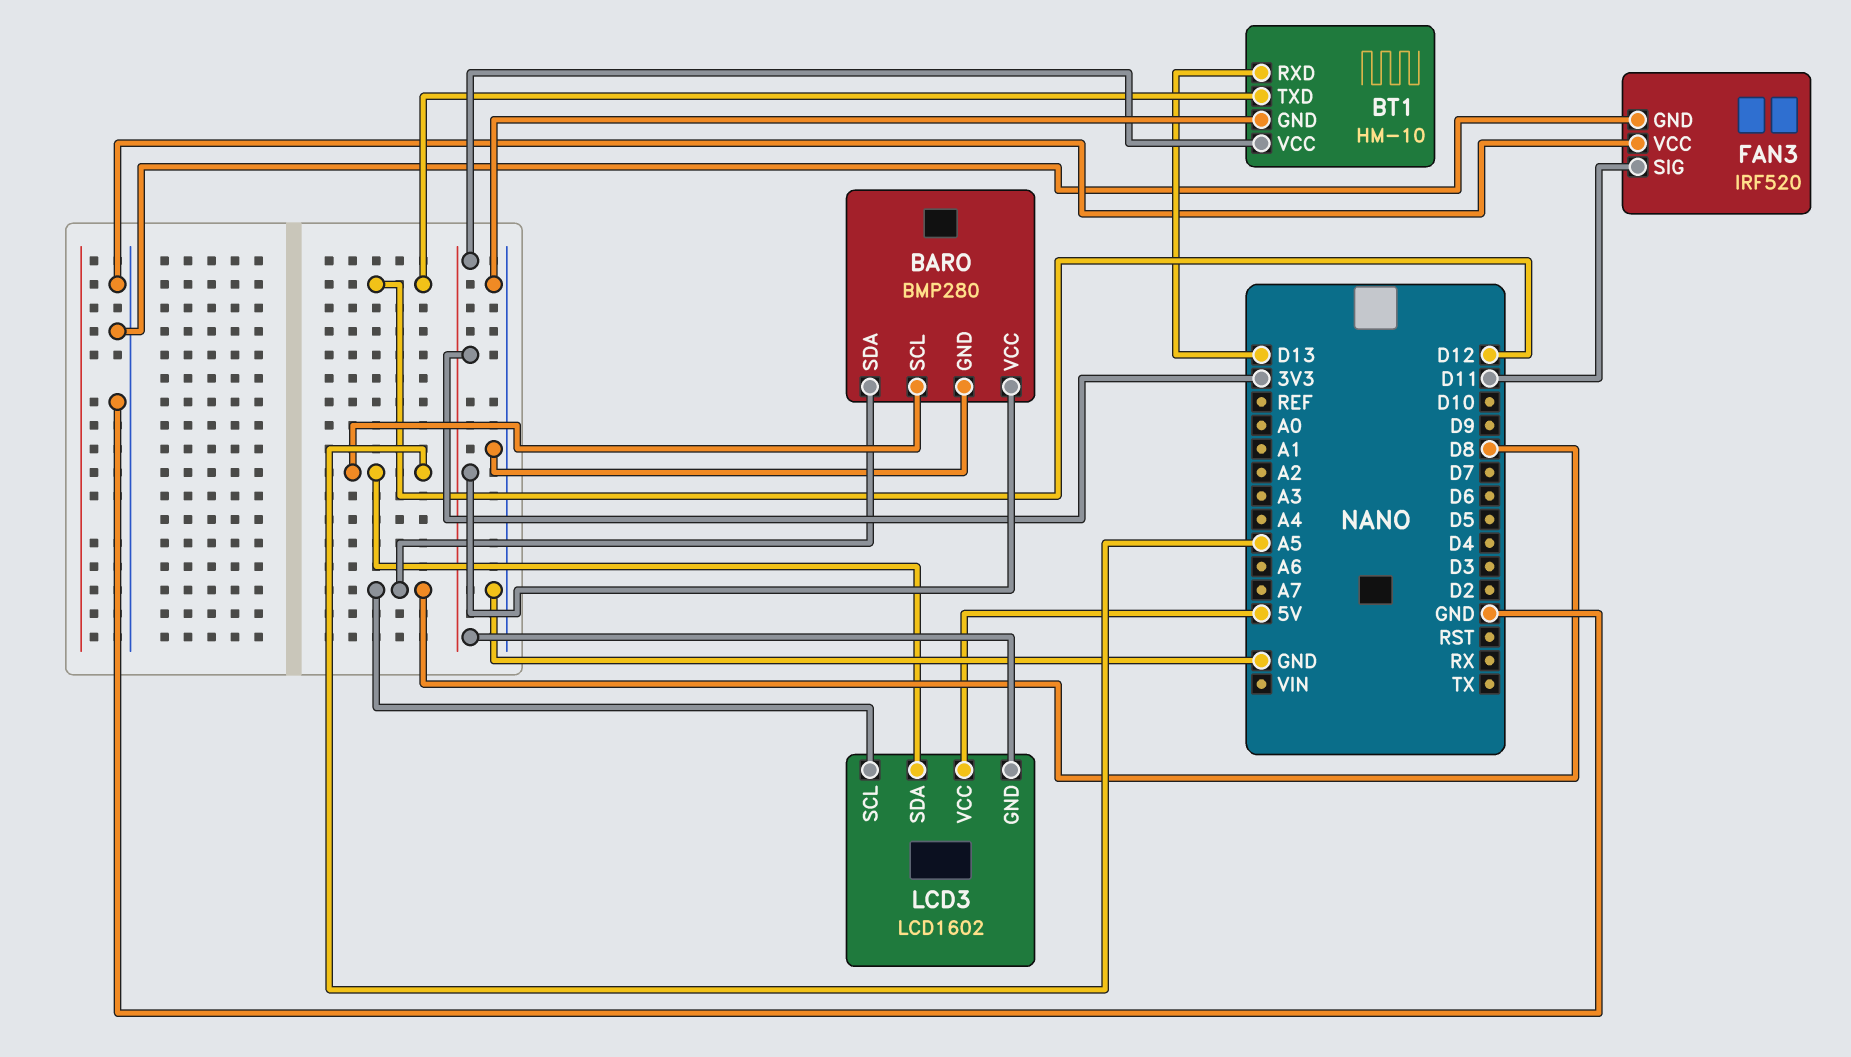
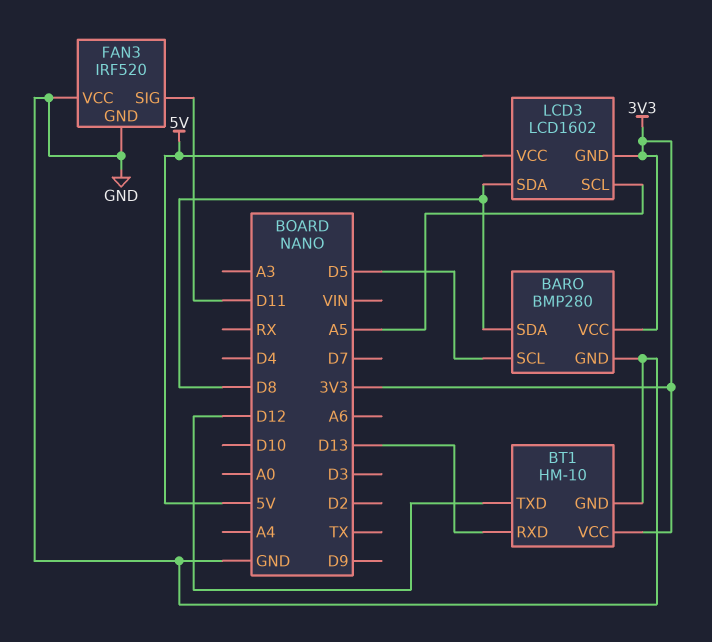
BARO pin SCL: A5 -> D5
LCD3 pin SCL: D8 -> A5
LCD3 pin SDA: A5 -> D8

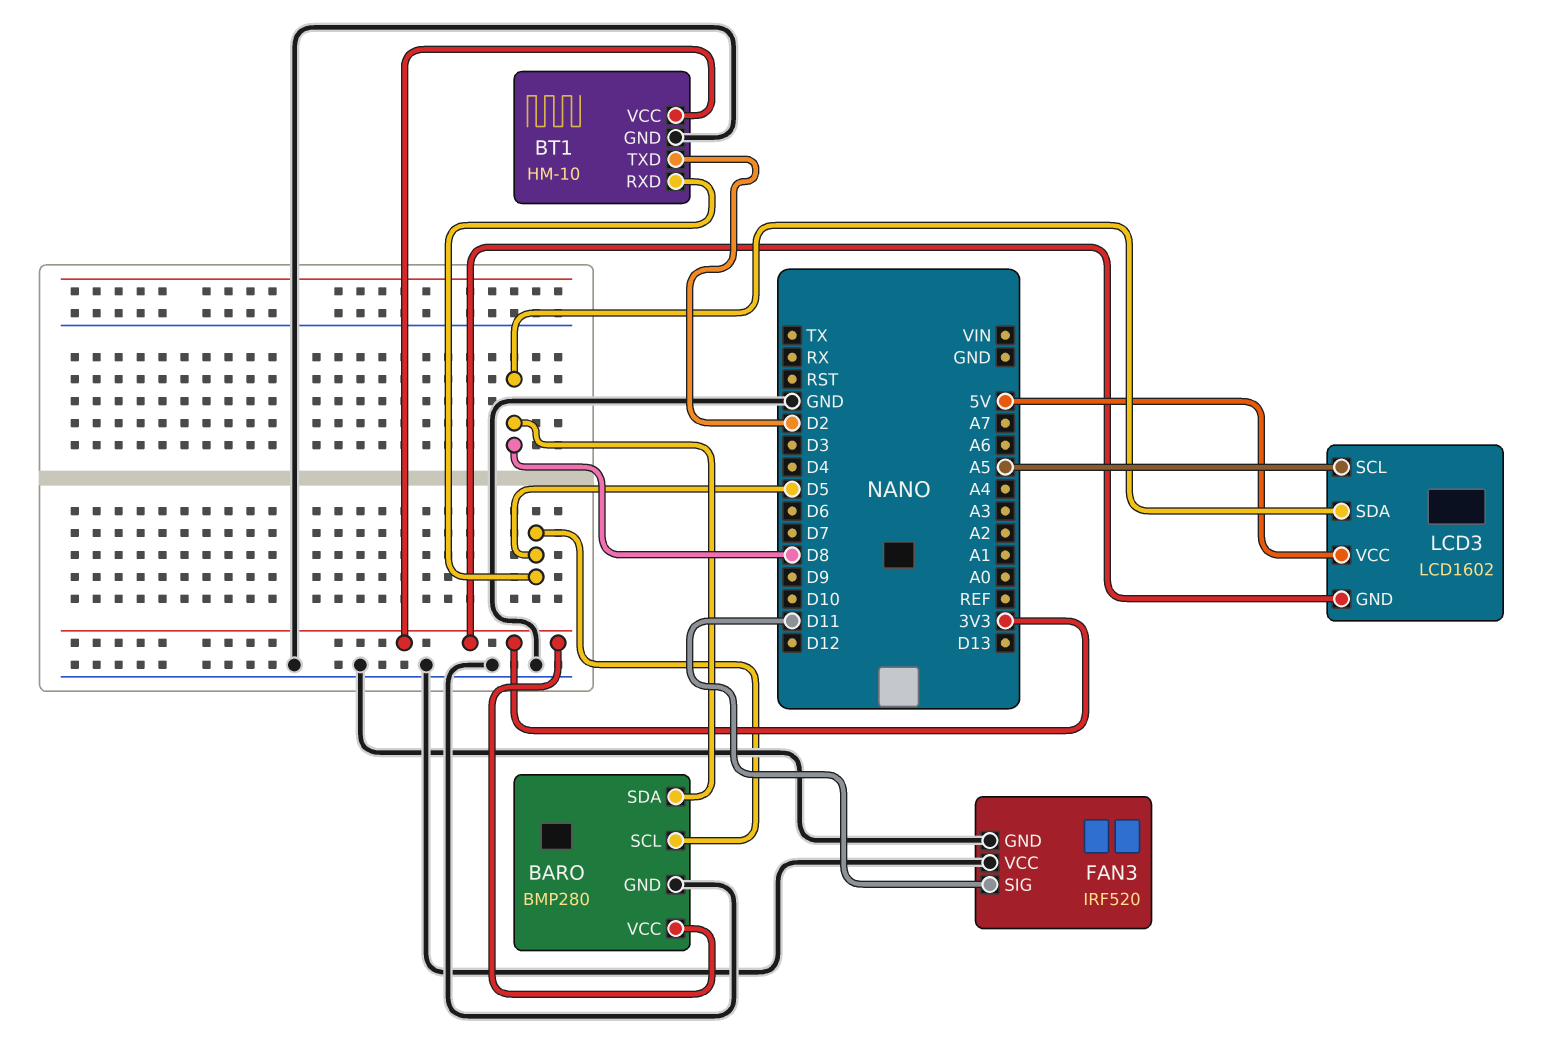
BT1 pin RXD: D13 -> D5
BT1 pin TXD: D12 -> D2

